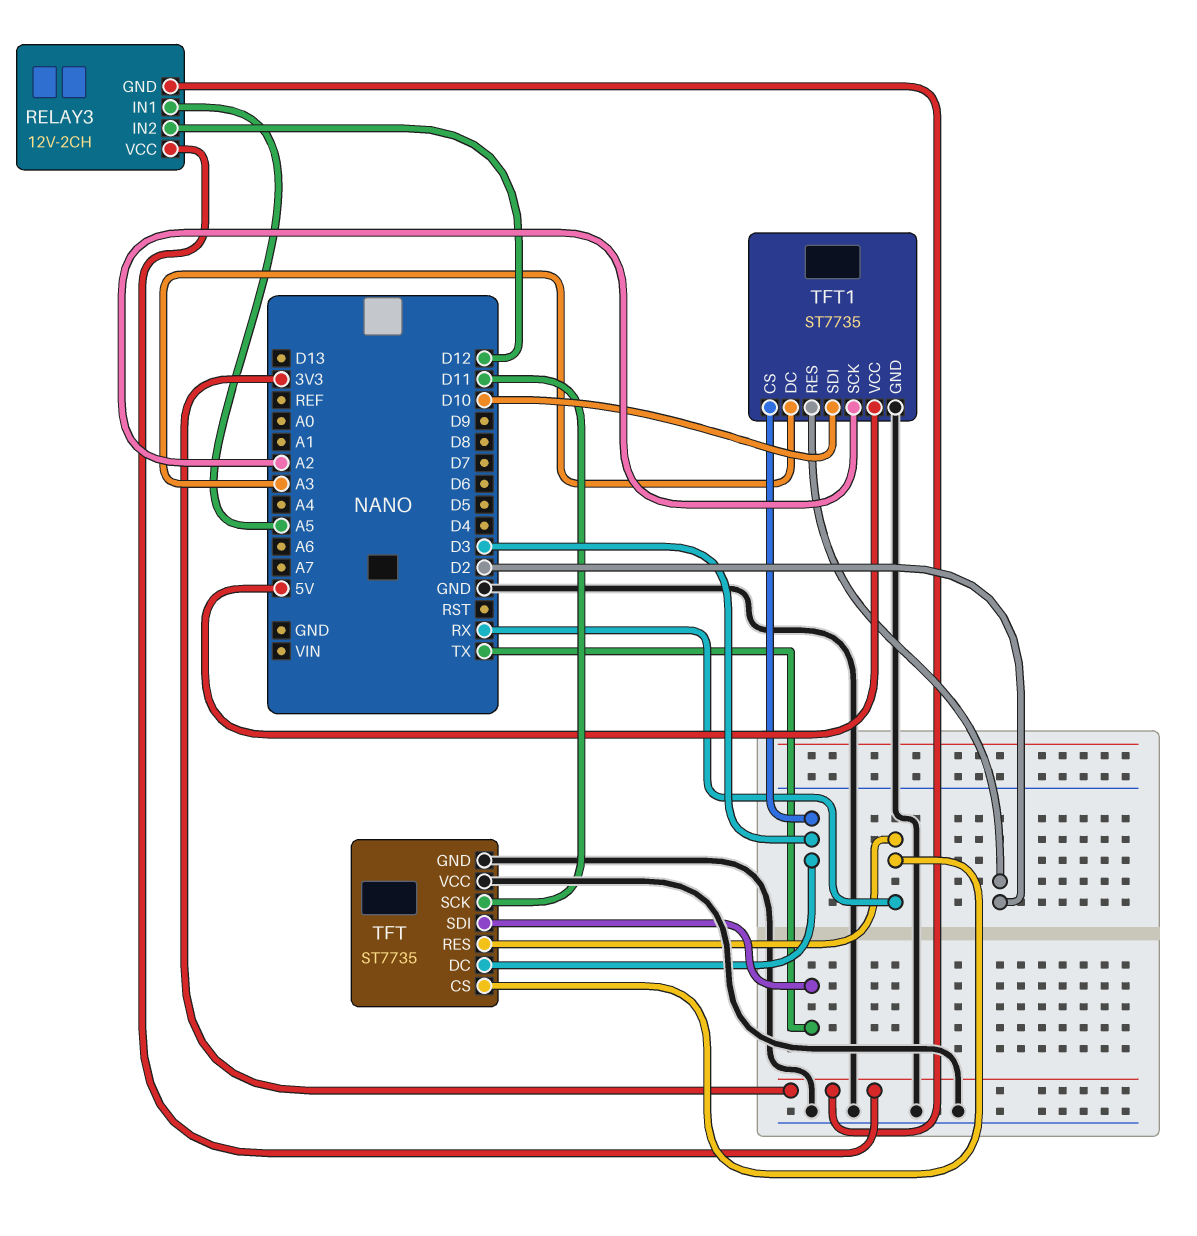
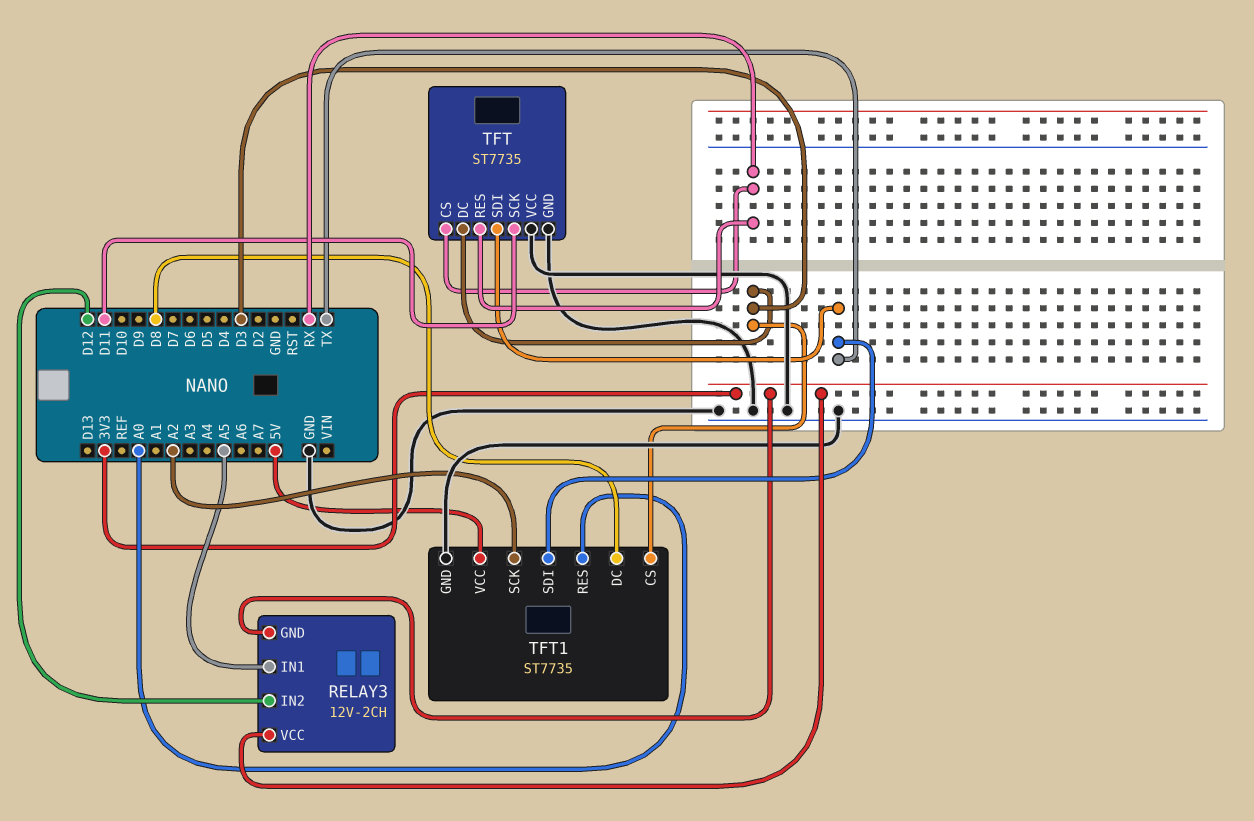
TFT1 pin DC: A3 -> D8
TFT1 pin RES: D2 -> A0
TFT1 pin SDI: D10 -> TX

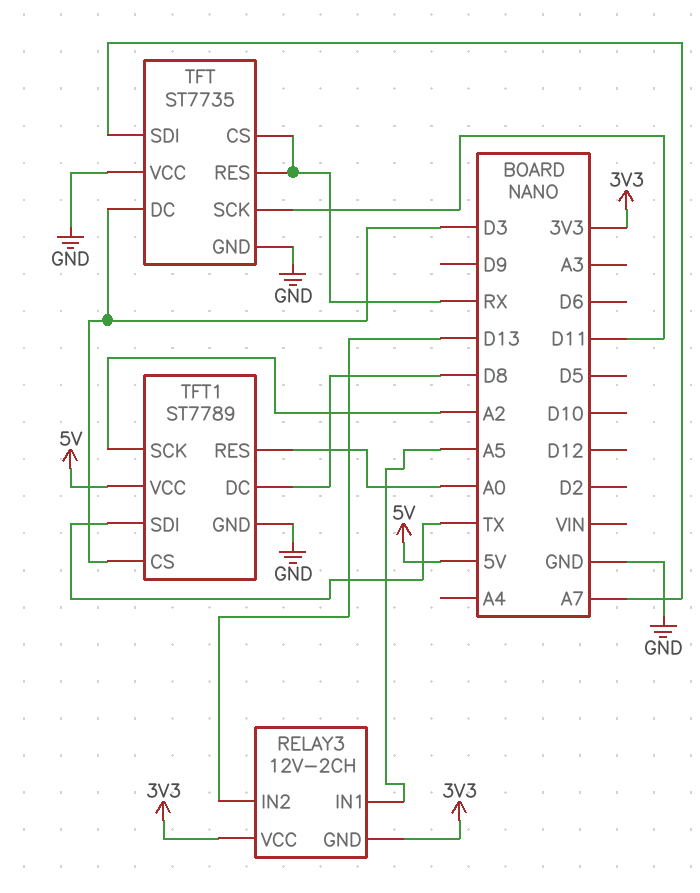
RELAY3 pin IN2: D12 -> D13
TFT pin SDI: TX -> A7
TFT1: ST7735 -> ST7789

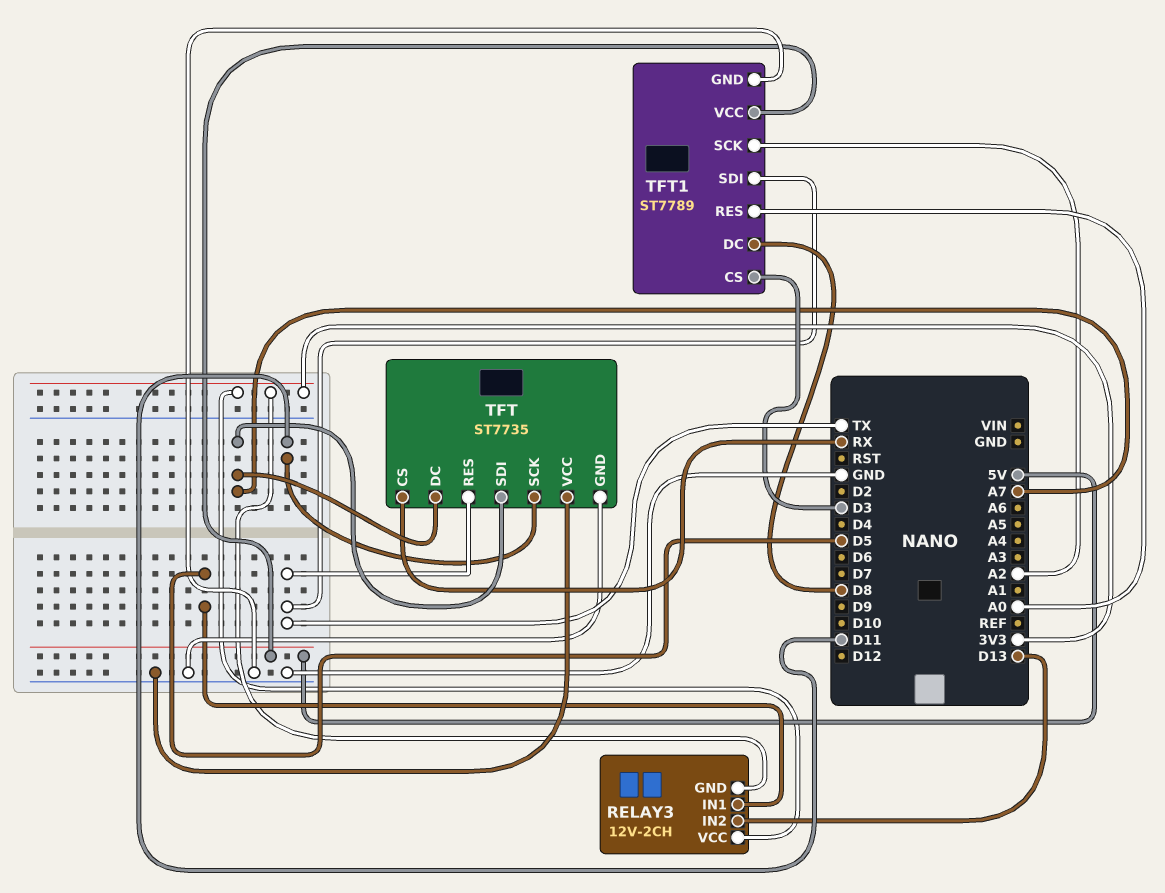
RELAY3 pin IN1: A5 -> D5
TFT pin DC: D3 -> A7
TFT pin RES: RX -> TX

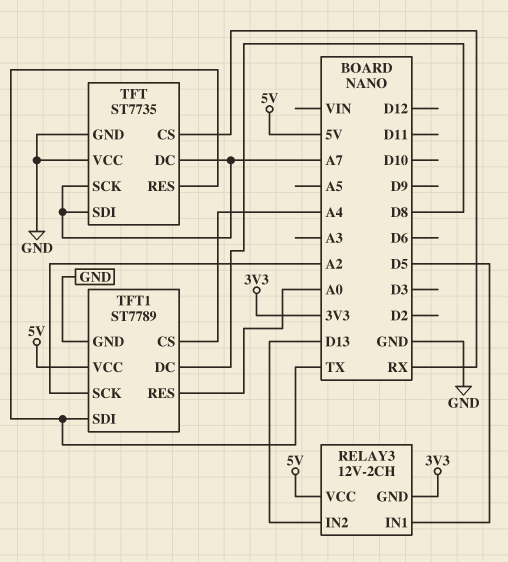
RELAY3 pin VCC: 3V3 -> 5V
TFT pin SCK: D11 -> A7
TFT1 pin CS: D3 -> A4

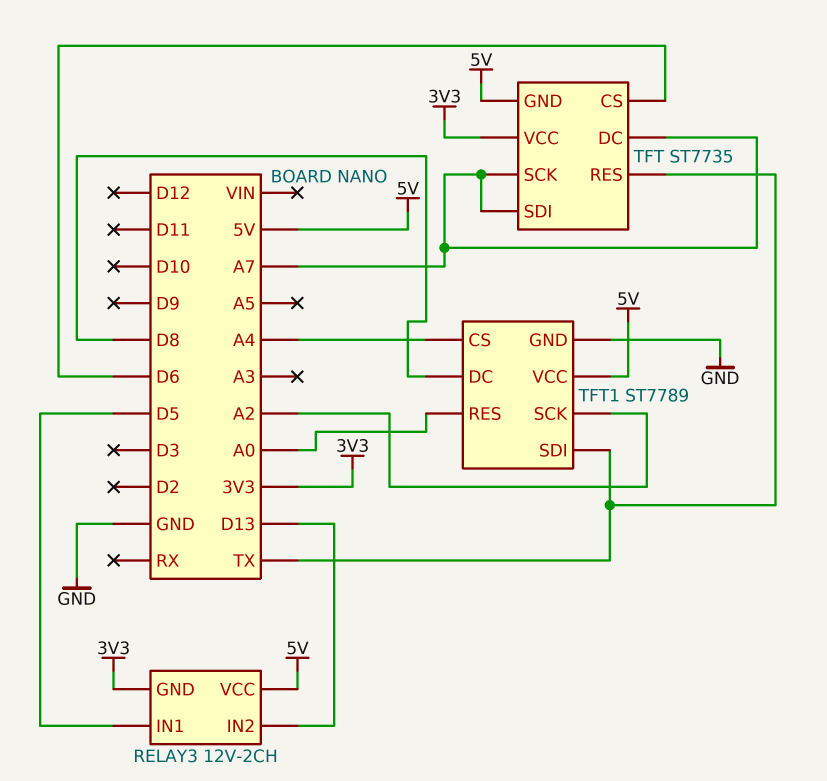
TFT pin CS: RX -> D6
TFT pin GND: GND -> 5V
TFT pin VCC: GND -> 3V3

